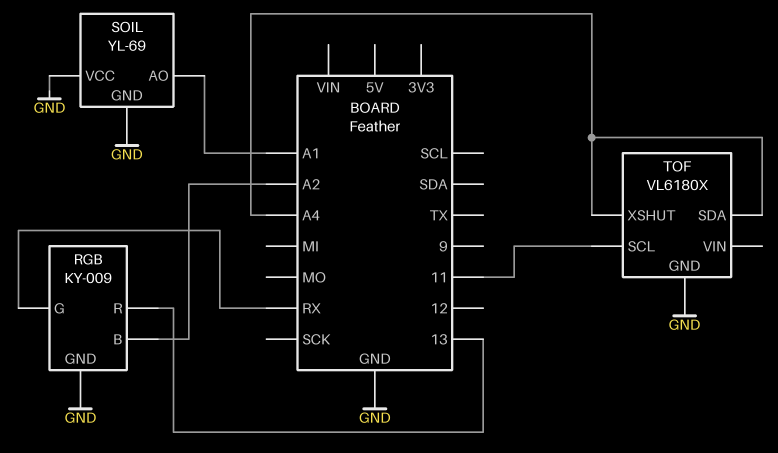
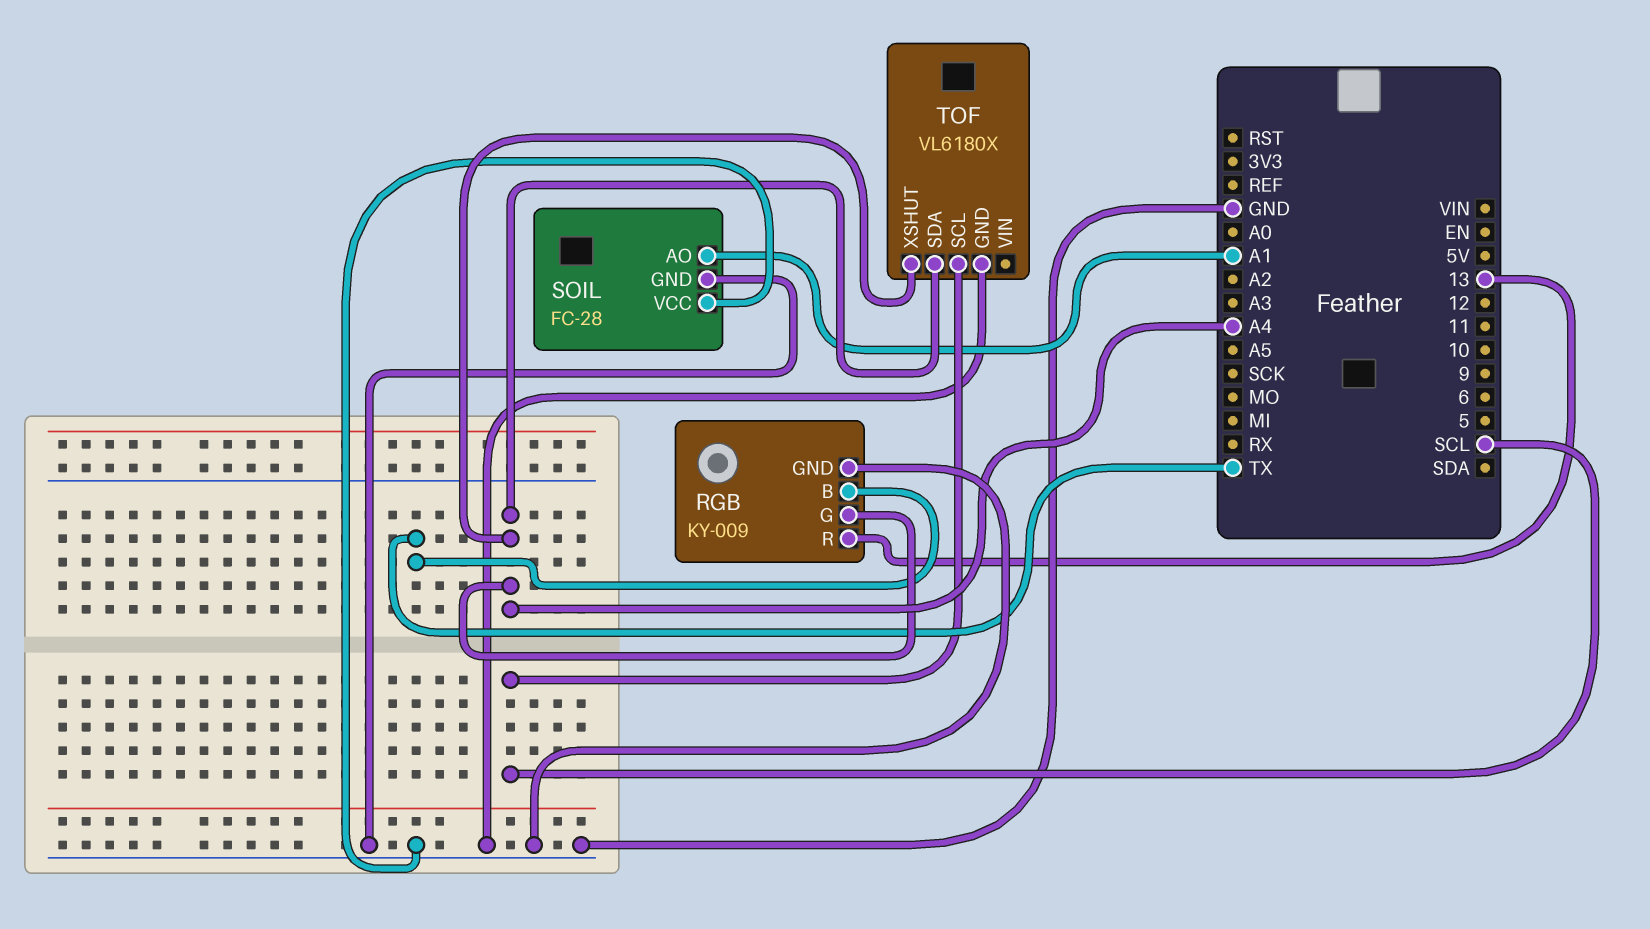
RGB pin B: A2 -> TX
RGB pin G: RX -> A4
SOIL: YL-69 -> FC-28
TOF pin SCL: 11 -> SCL

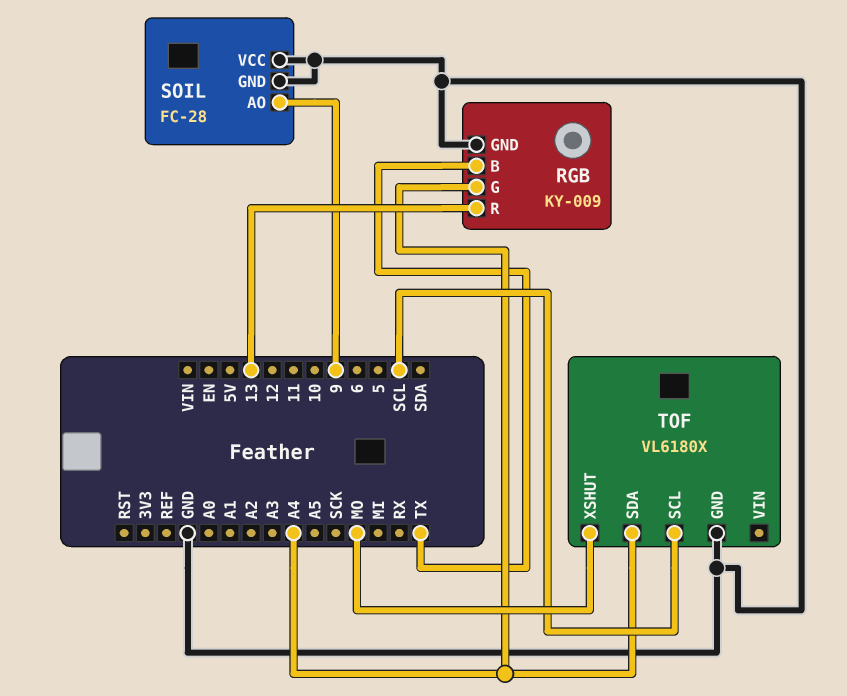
SOIL pin AO: A1 -> 9
TOF pin XSHUT: A4 -> MO

